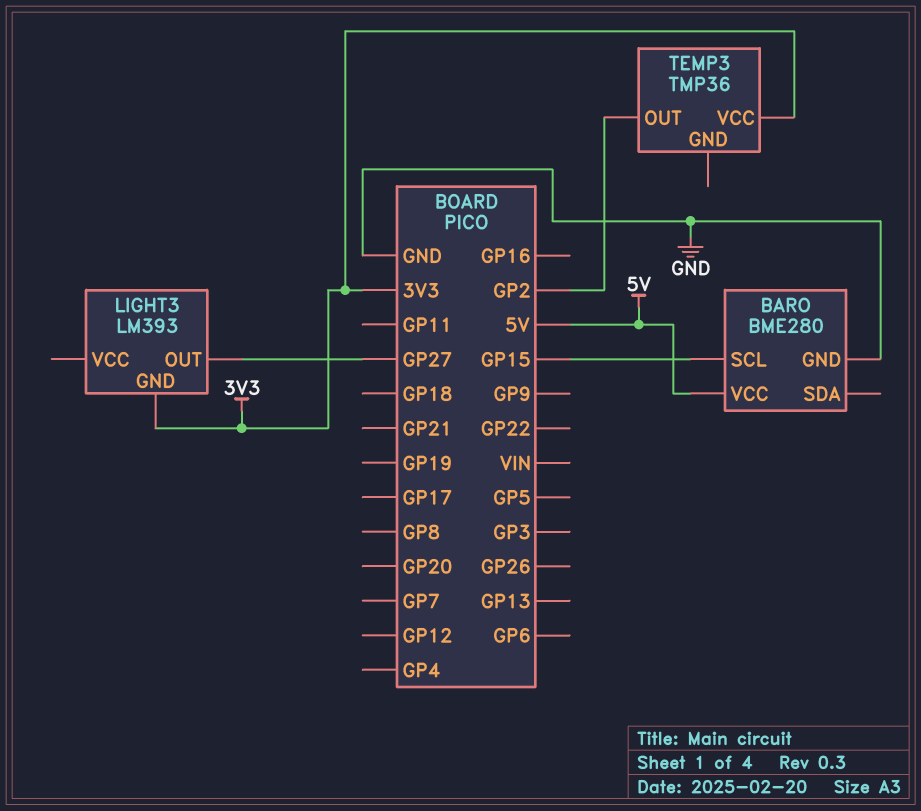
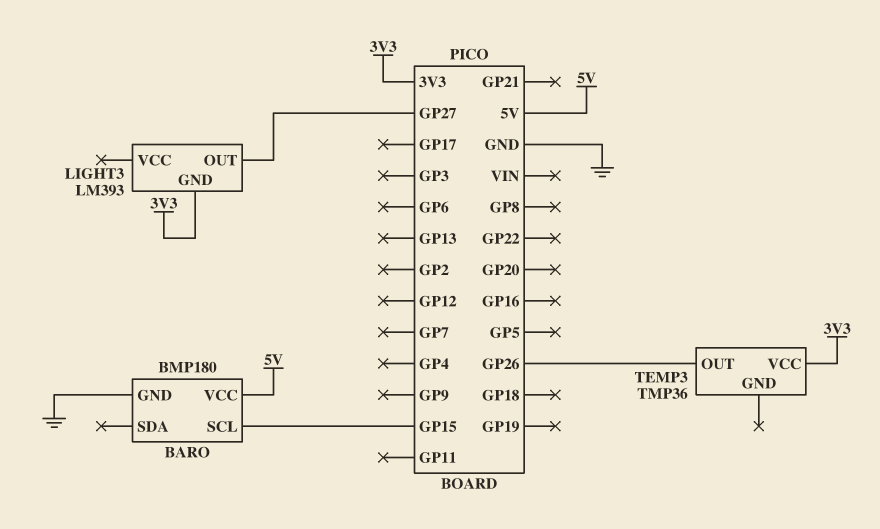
BARO: BME280 -> BMP180
TEMP3 pin OUT: GP2 -> GP26

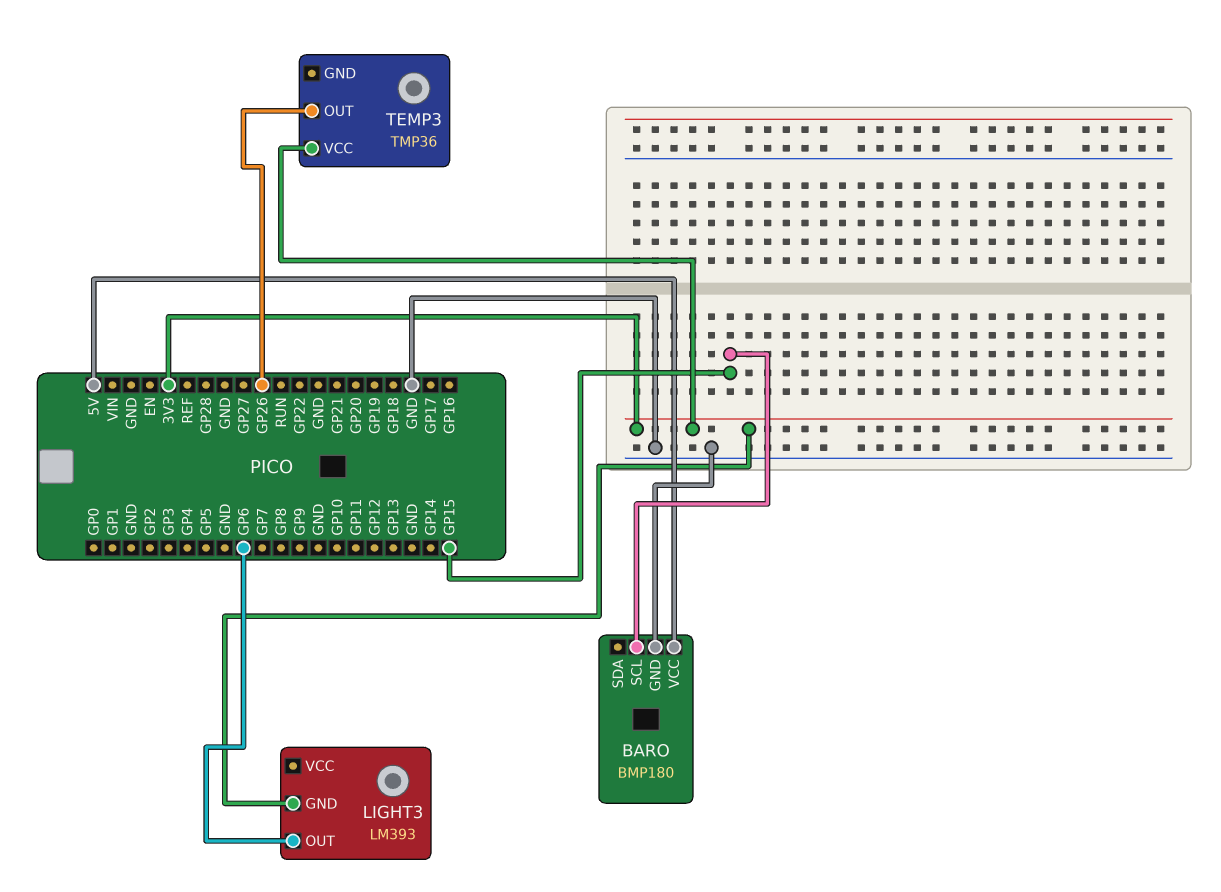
LIGHT3 pin OUT: GP27 -> GP6

